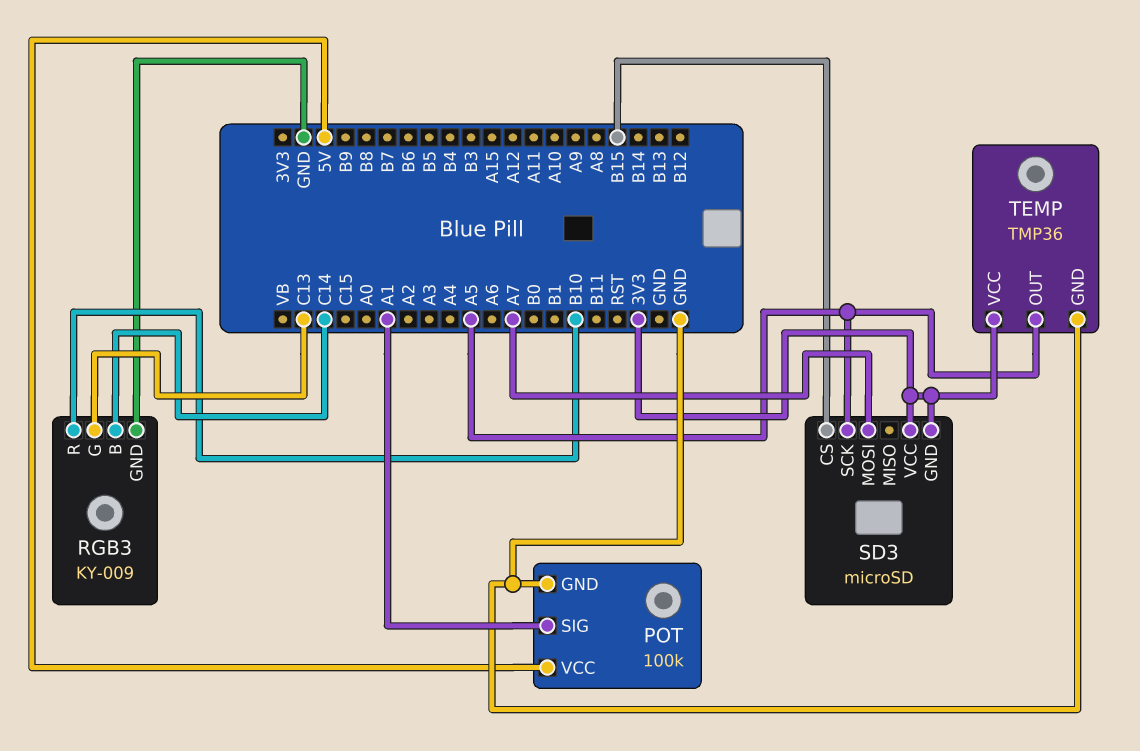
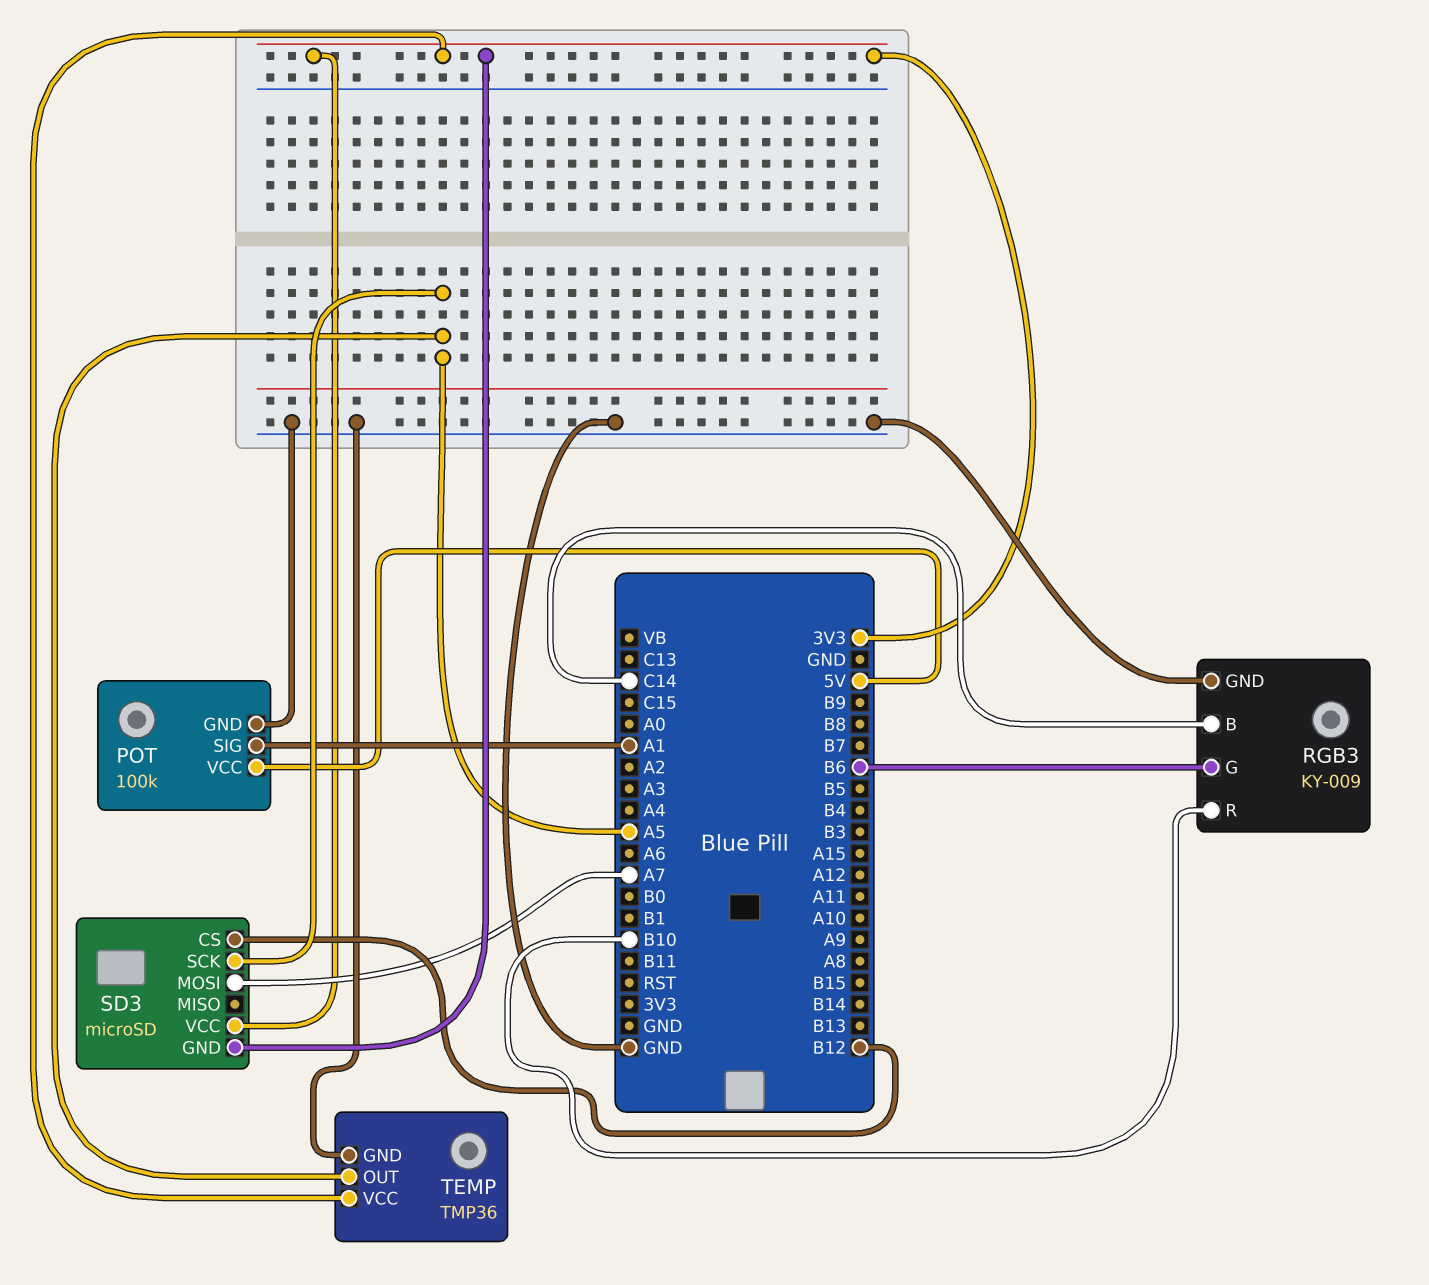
RGB3 pin G: C13 -> B6
SD3 pin CS: B15 -> B12

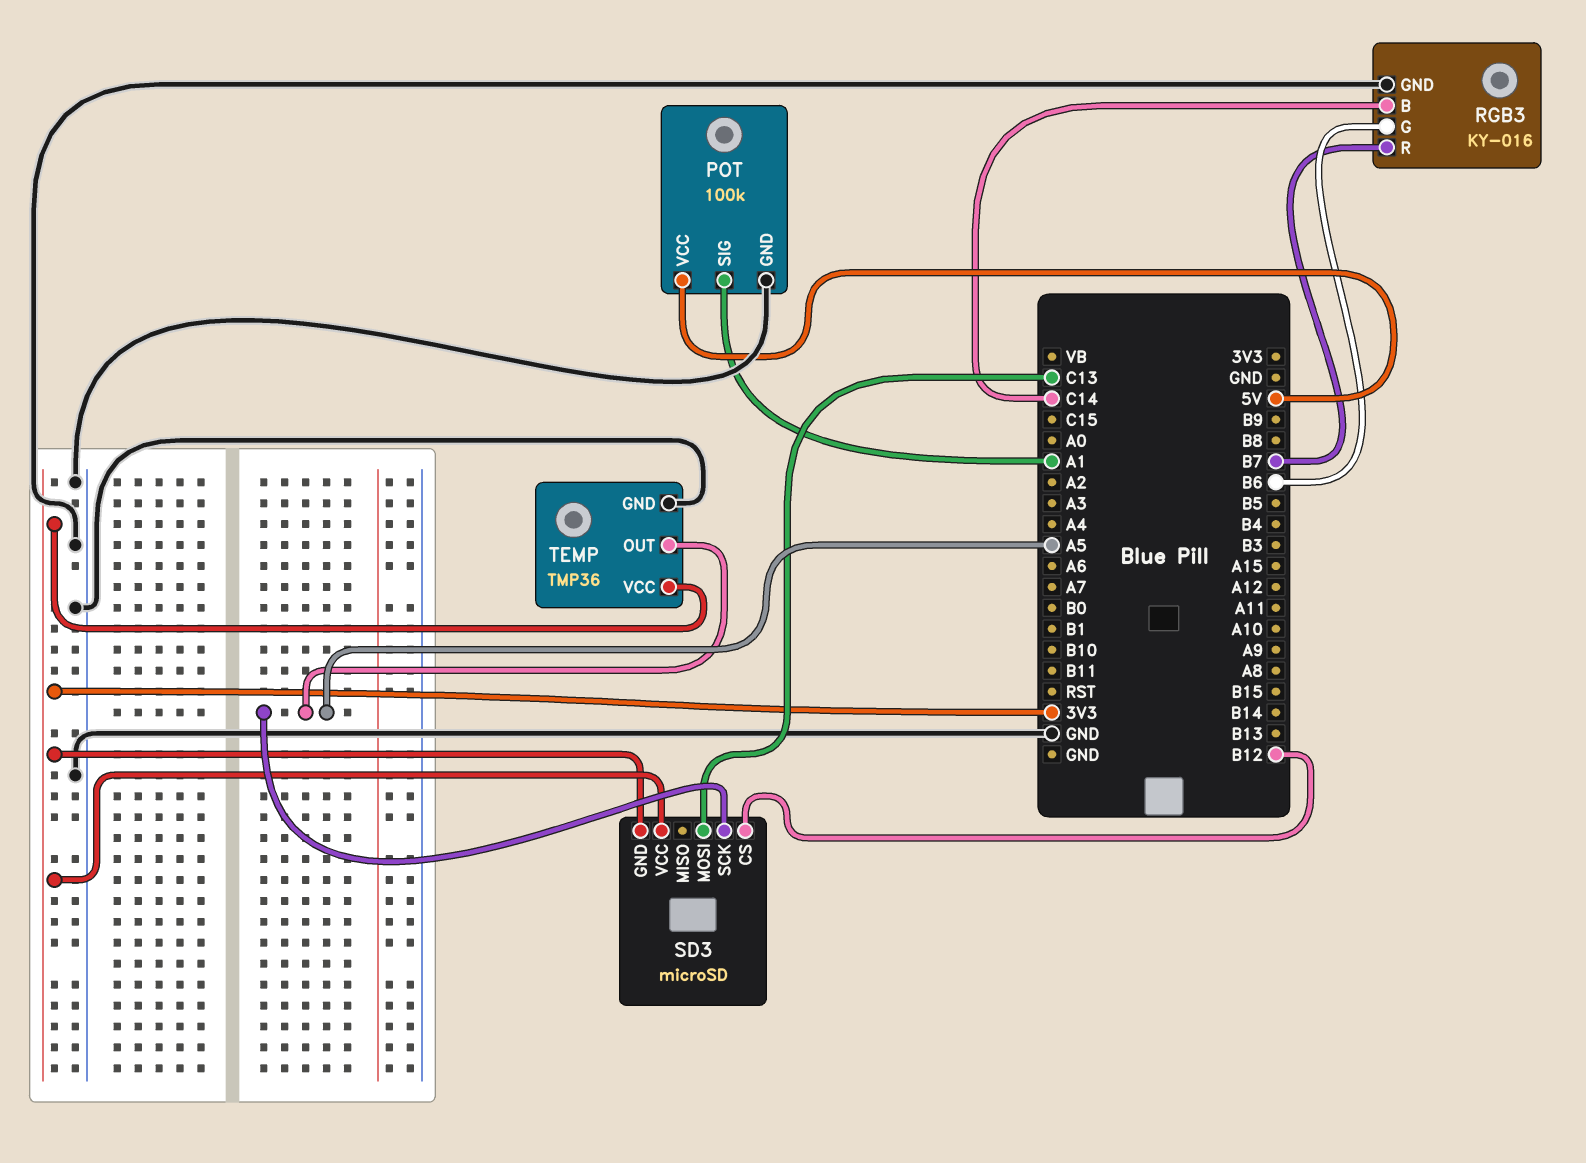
RGB3: KY-009 -> KY-016
RGB3 pin R: B10 -> B7
SD3 pin MOSI: A7 -> C13

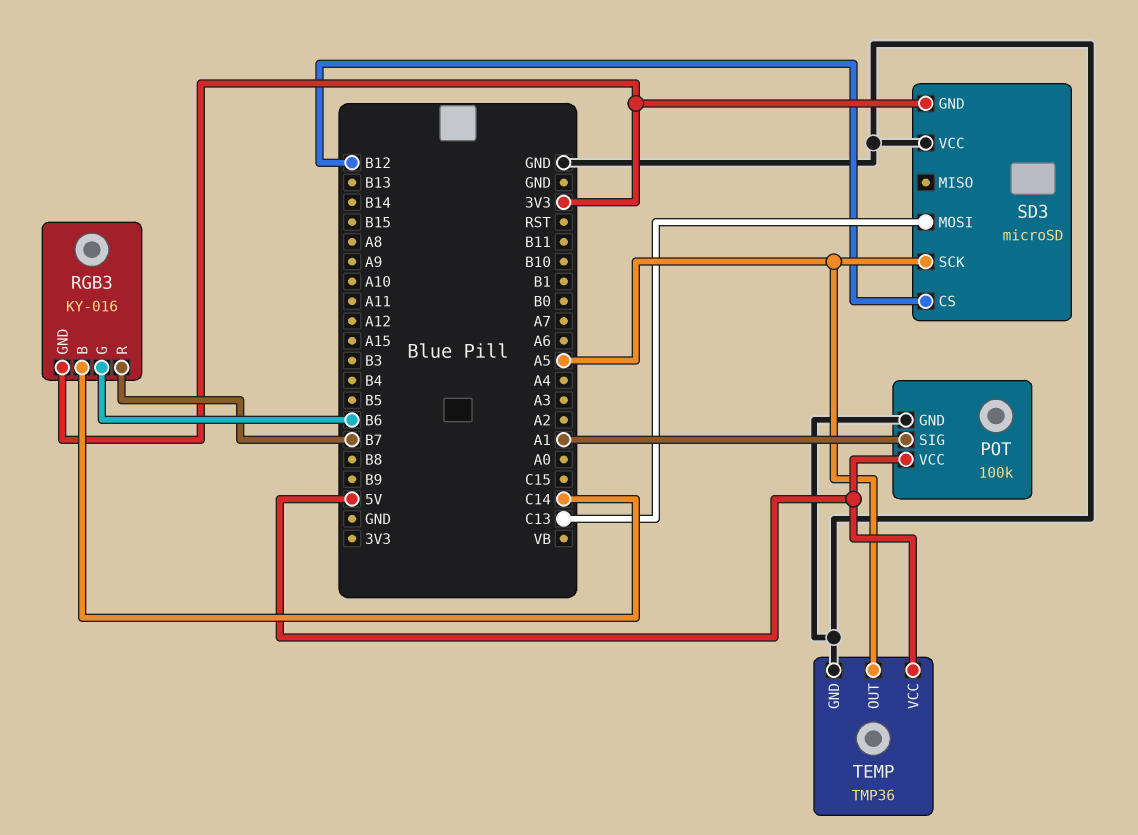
RGB3 pin GND: GND -> 3V3
SD3 pin VCC: 3V3 -> GND
TEMP pin VCC: 3V3 -> 5V

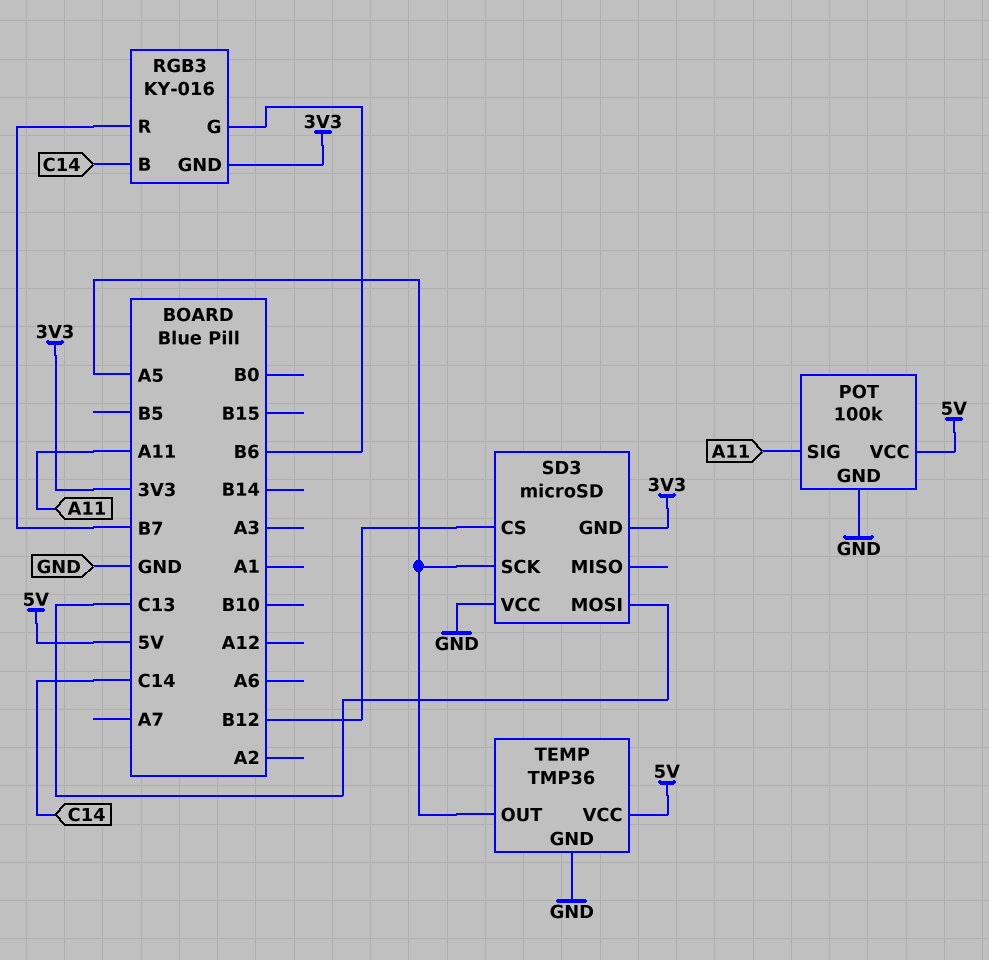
POT pin SIG: A1 -> A11

